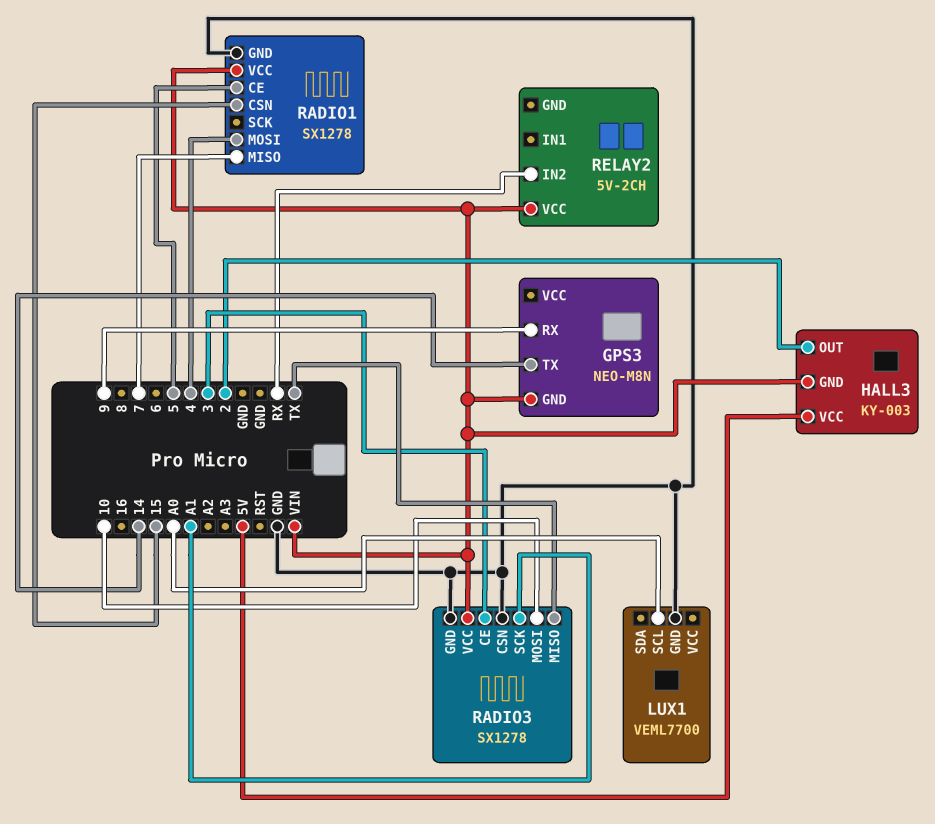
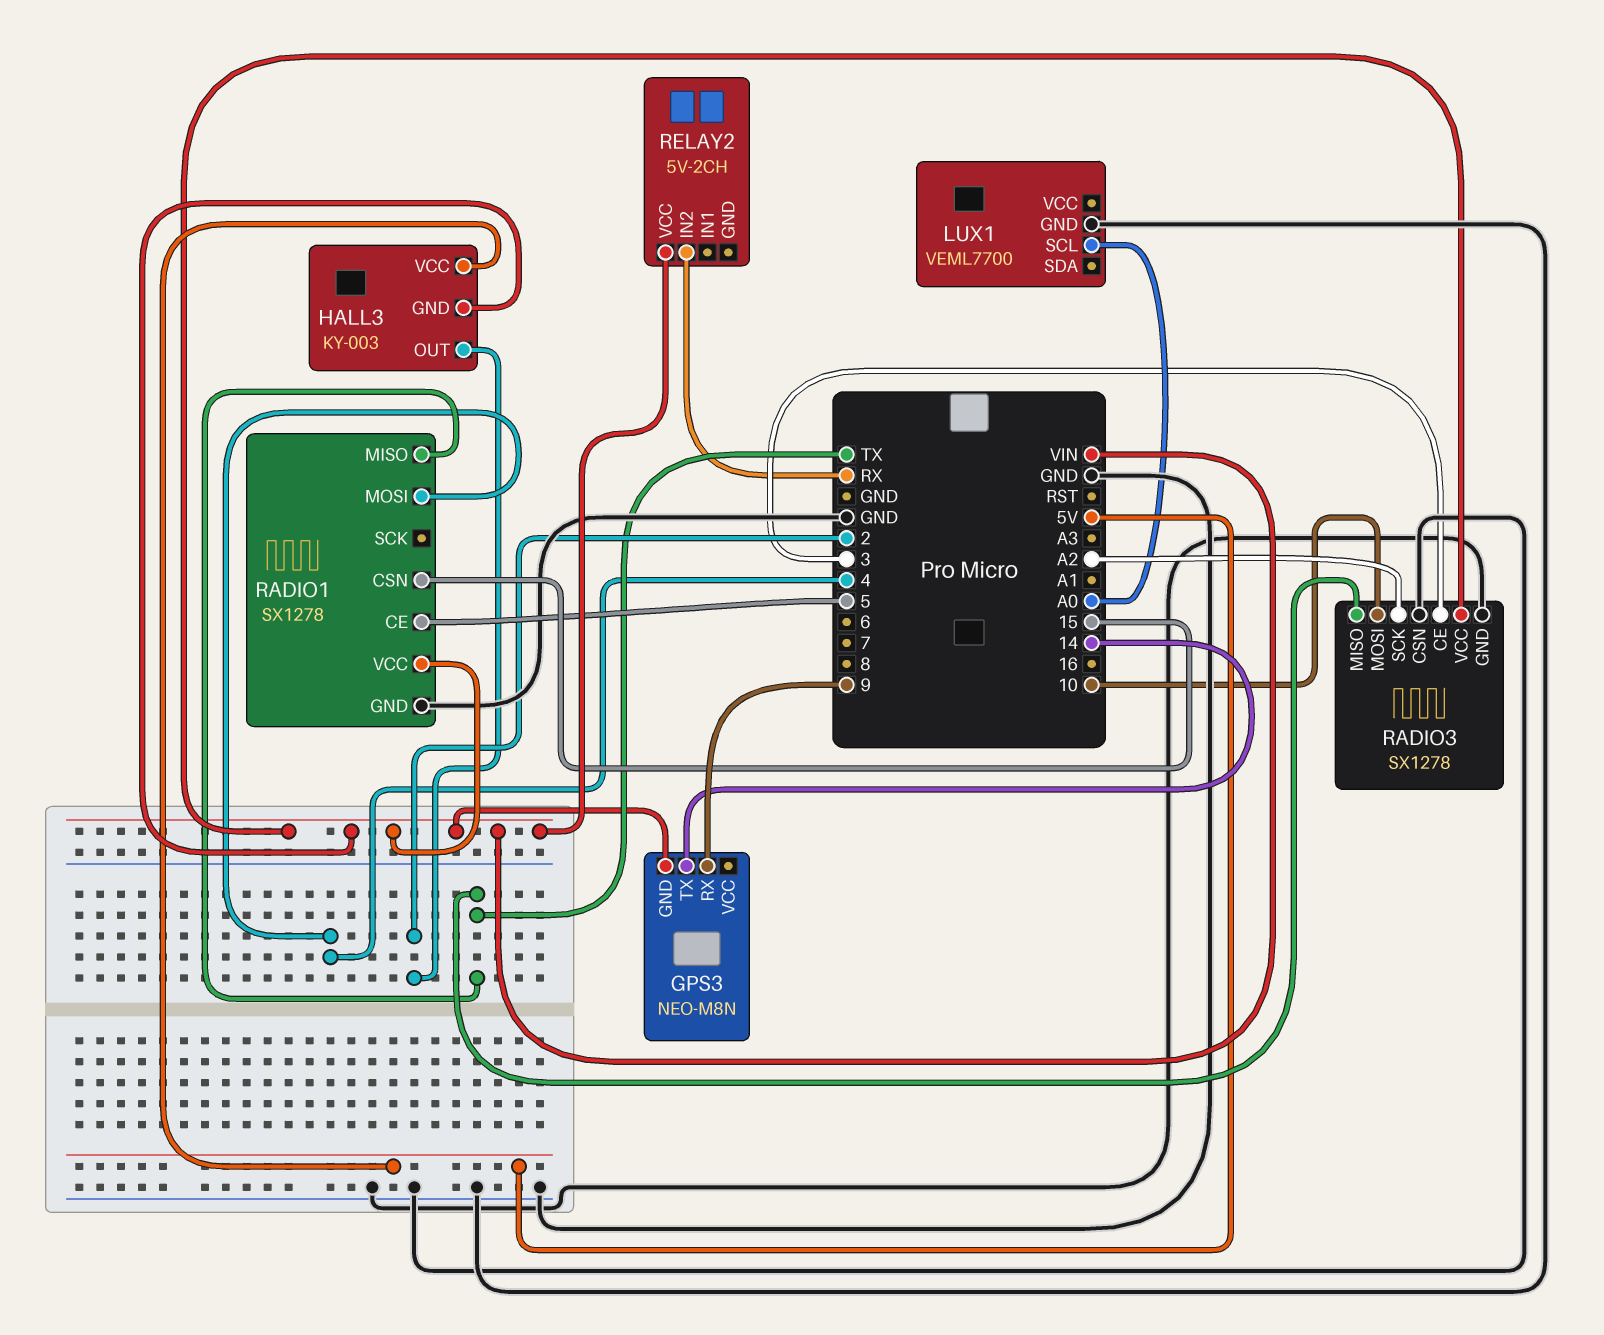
RADIO1 pin MISO: 7 -> TX
RADIO3 pin SCK: A1 -> A2

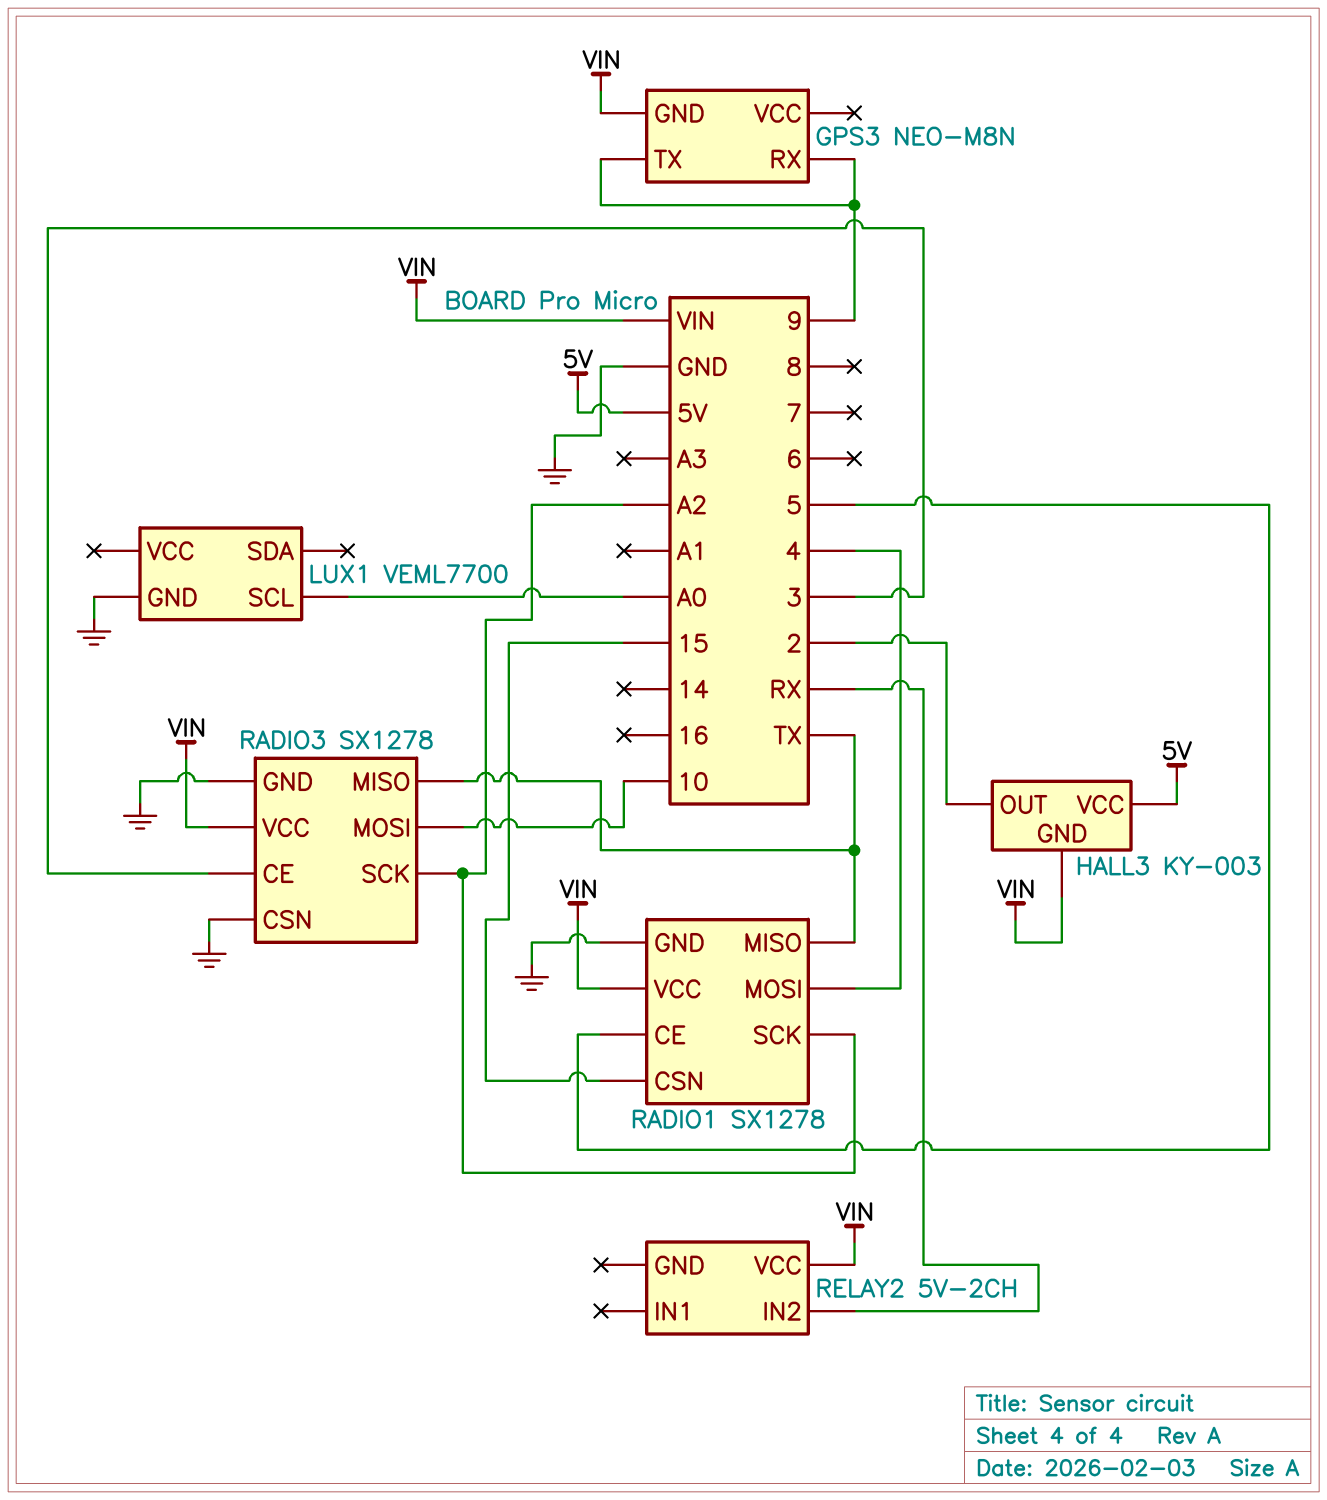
GPS3 pin TX: 14 -> 9
RADIO1 pin SCK: none -> A2

